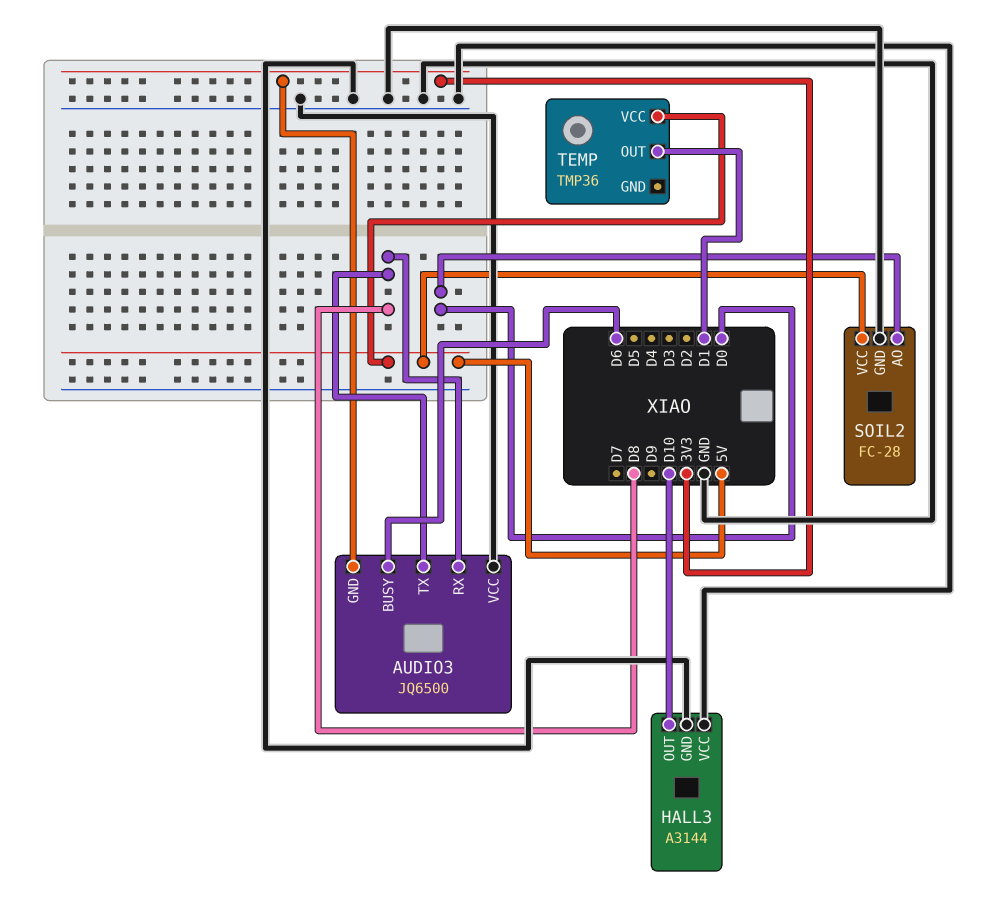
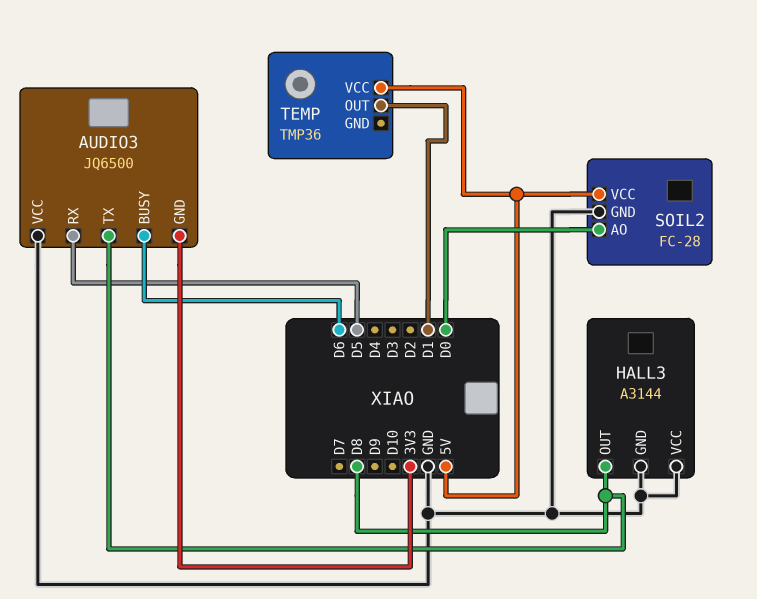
AUDIO3 pin RX: D8 -> D5
HALL3 pin OUT: D10 -> D8

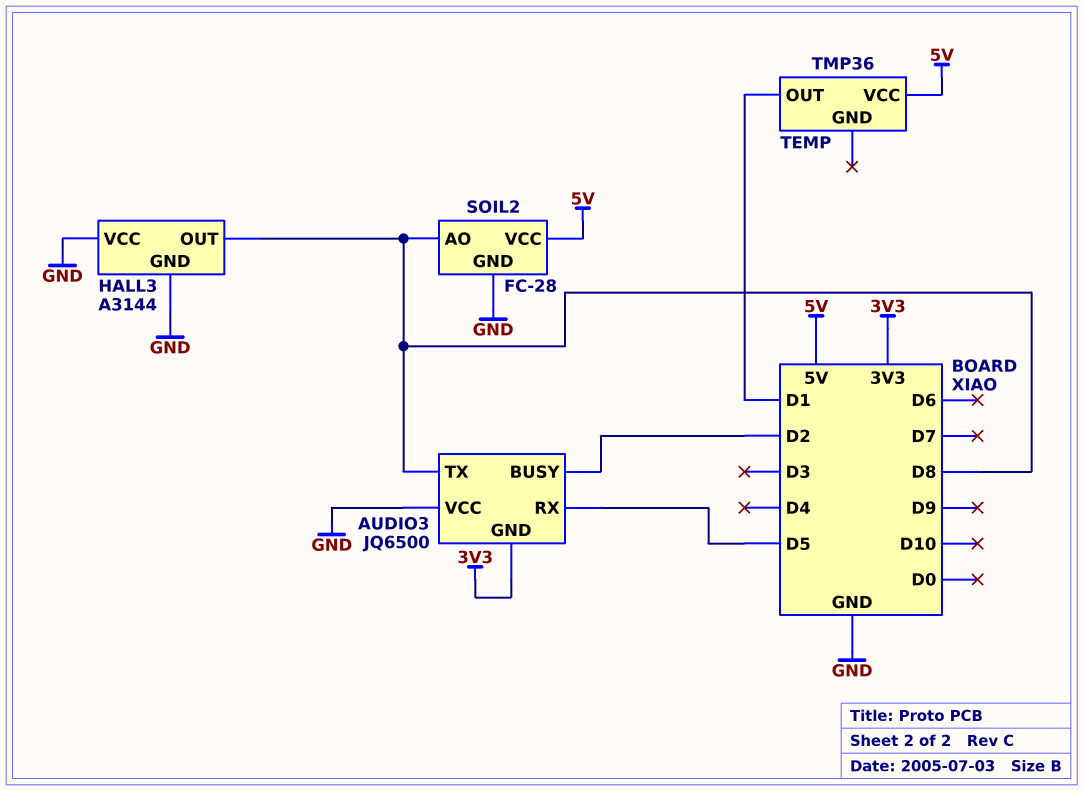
AUDIO3 pin BUSY: D6 -> D2
SOIL2 pin AO: D0 -> D8

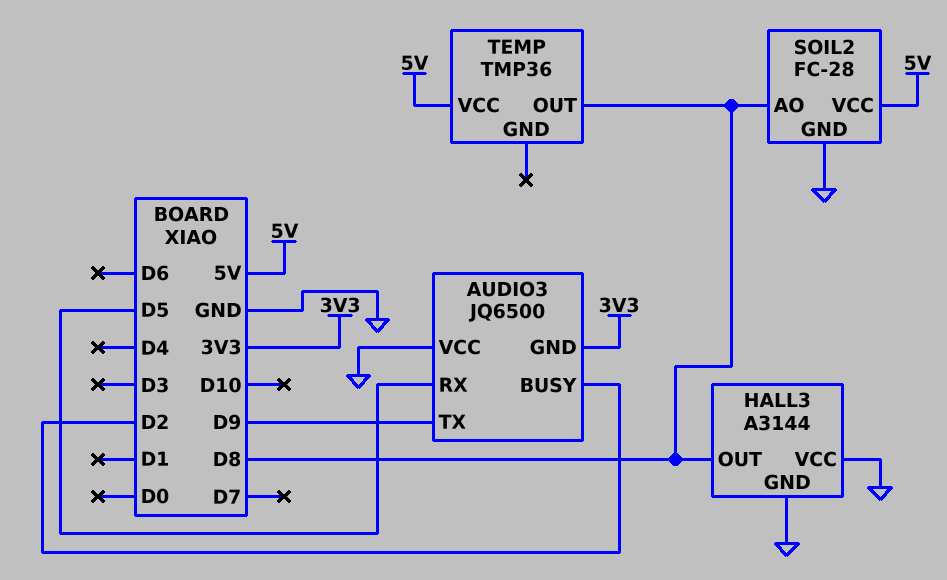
AUDIO3 pin TX: D8 -> D9
TEMP pin OUT: D1 -> D8

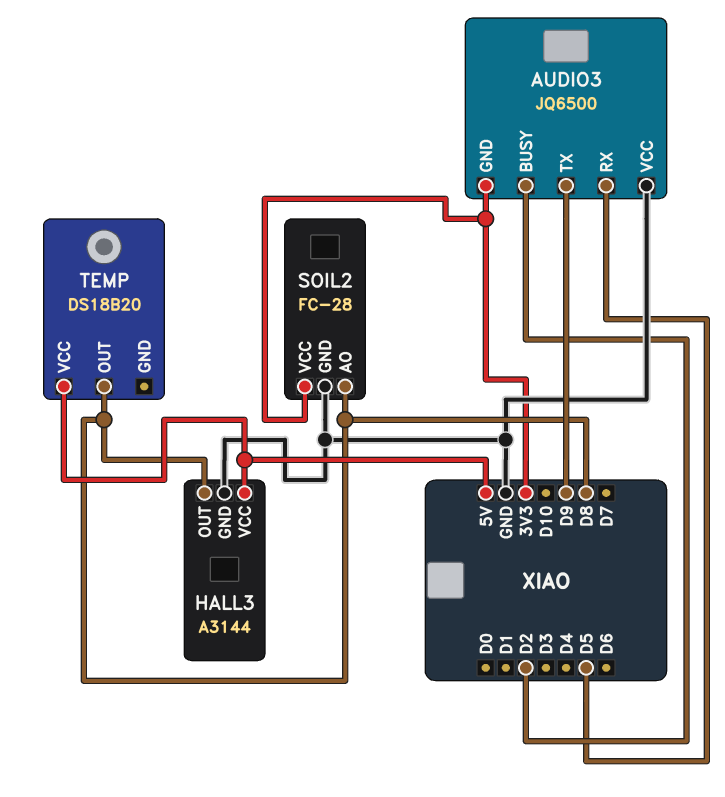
HALL3 pin VCC: GND -> 5V
SOIL2 pin VCC: 5V -> 3V3
TEMP: TMP36 -> DS18B20

